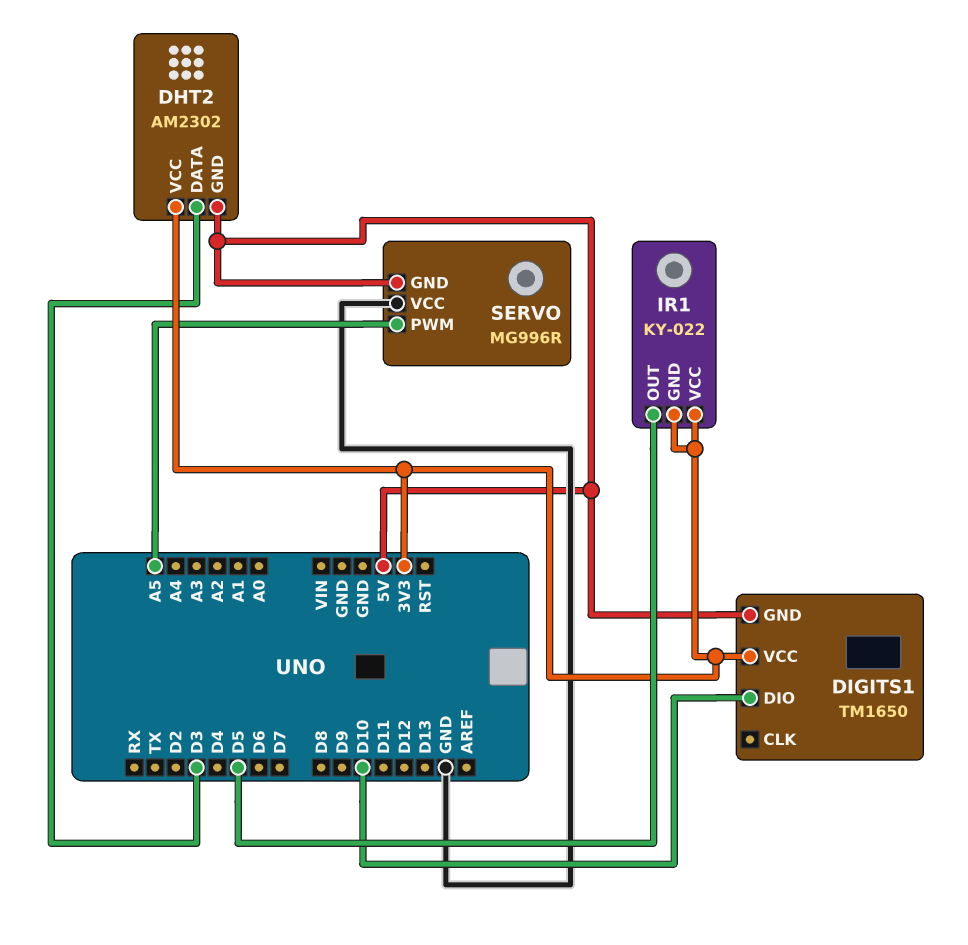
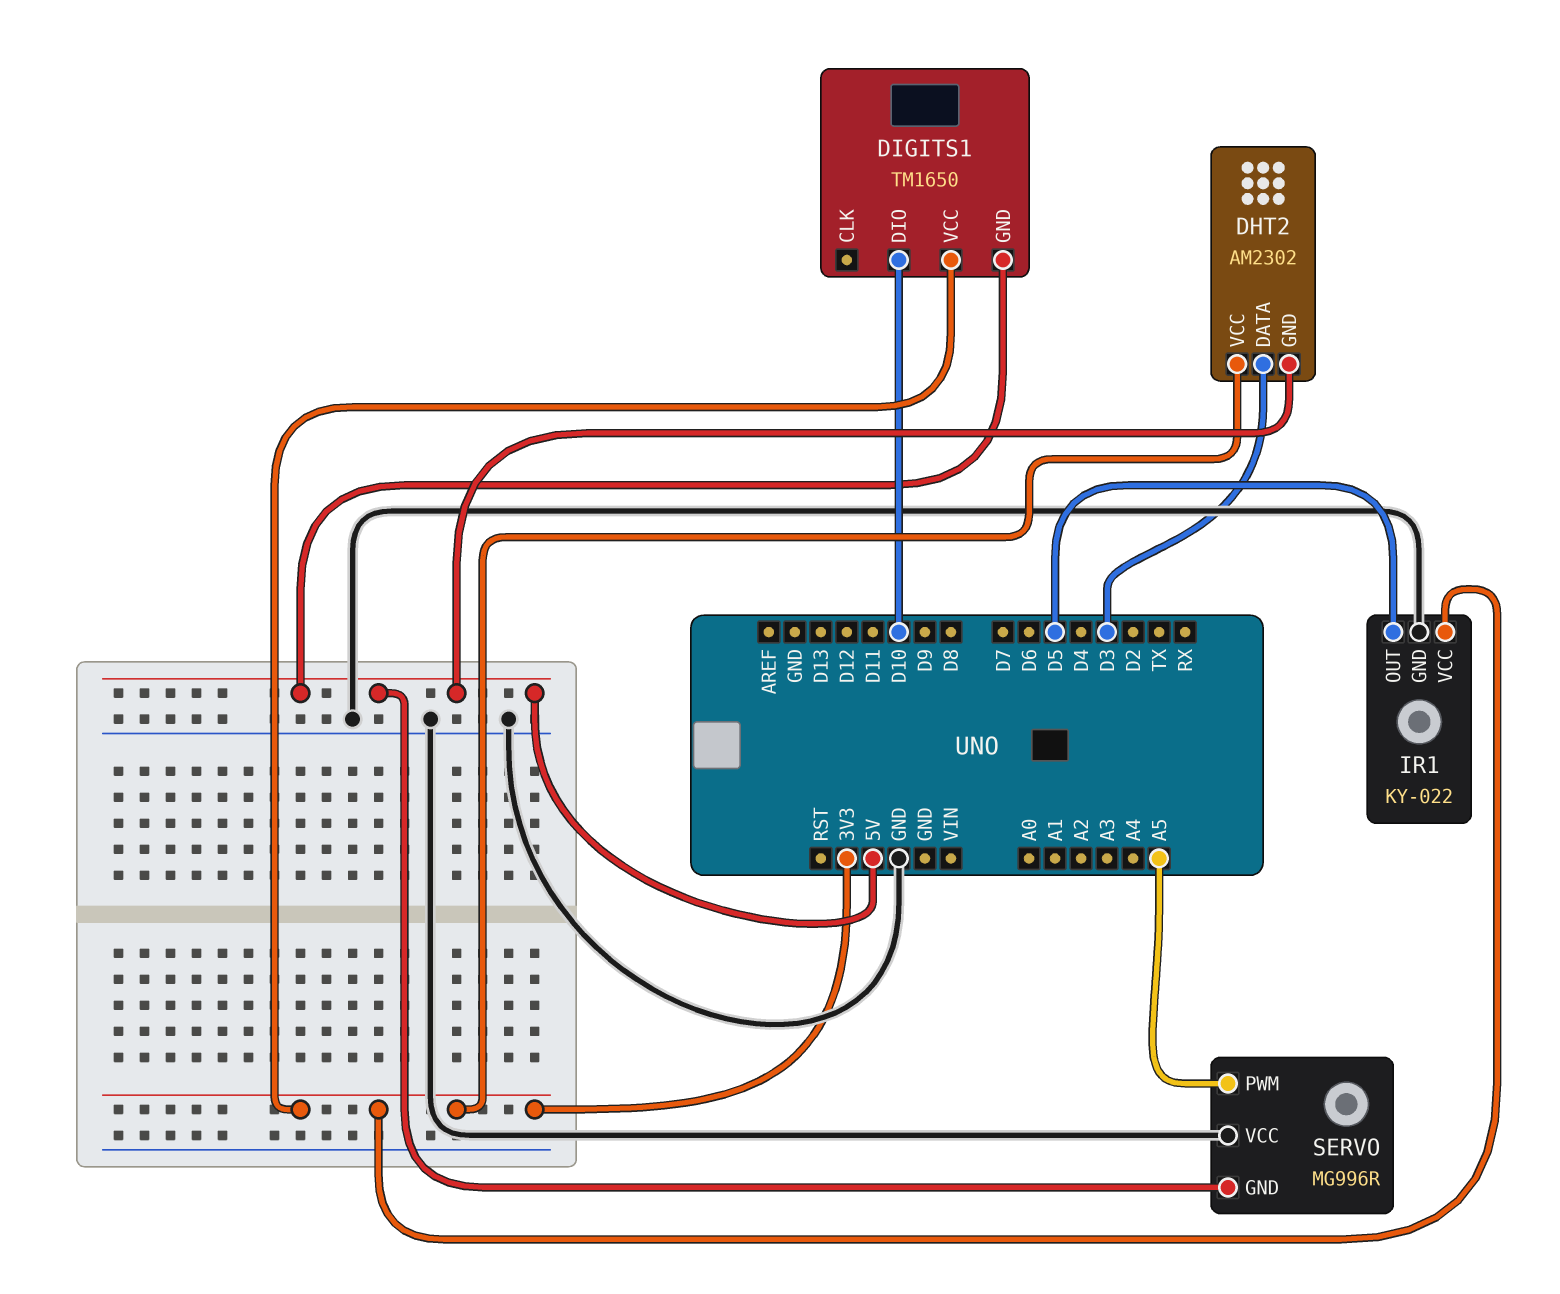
IR1 pin GND: 3V3 -> GND

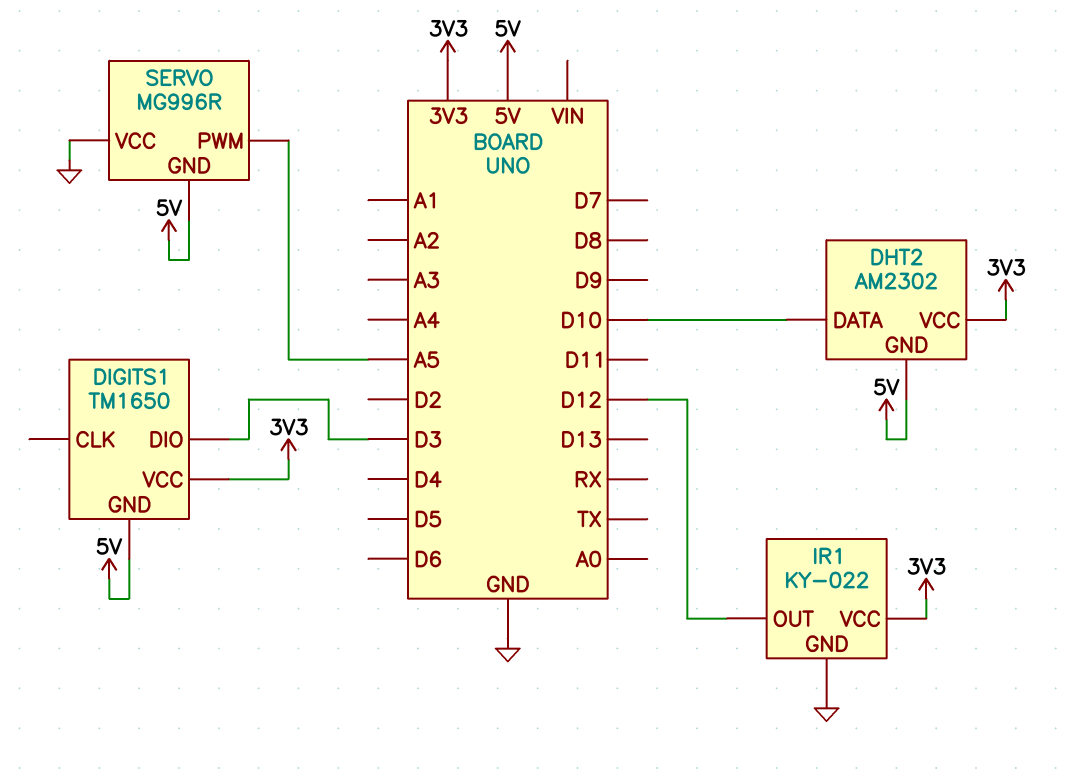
DHT2 pin DATA: D3 -> D10
DIGITS1 pin DIO: D10 -> D3
IR1 pin OUT: D5 -> D12

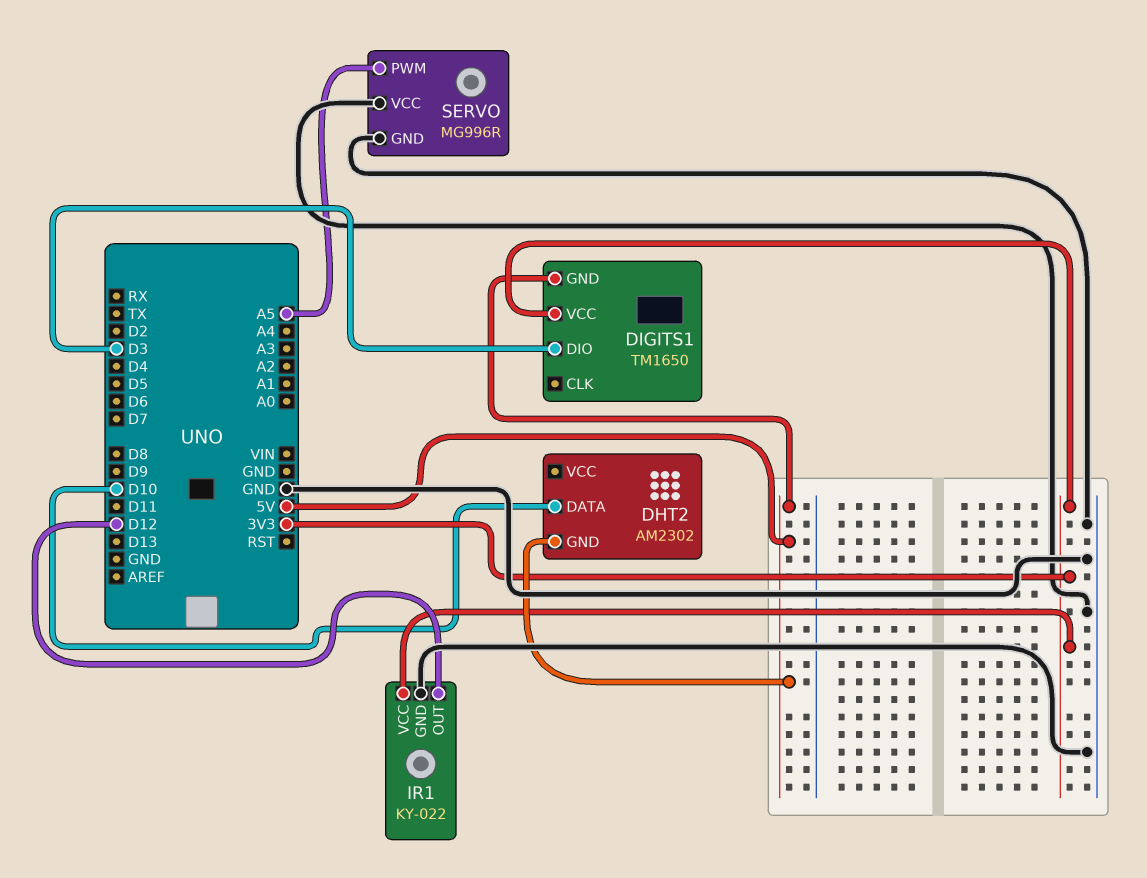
DHT2 pin VCC: 3V3 -> none
SERVO pin GND: 5V -> GND

